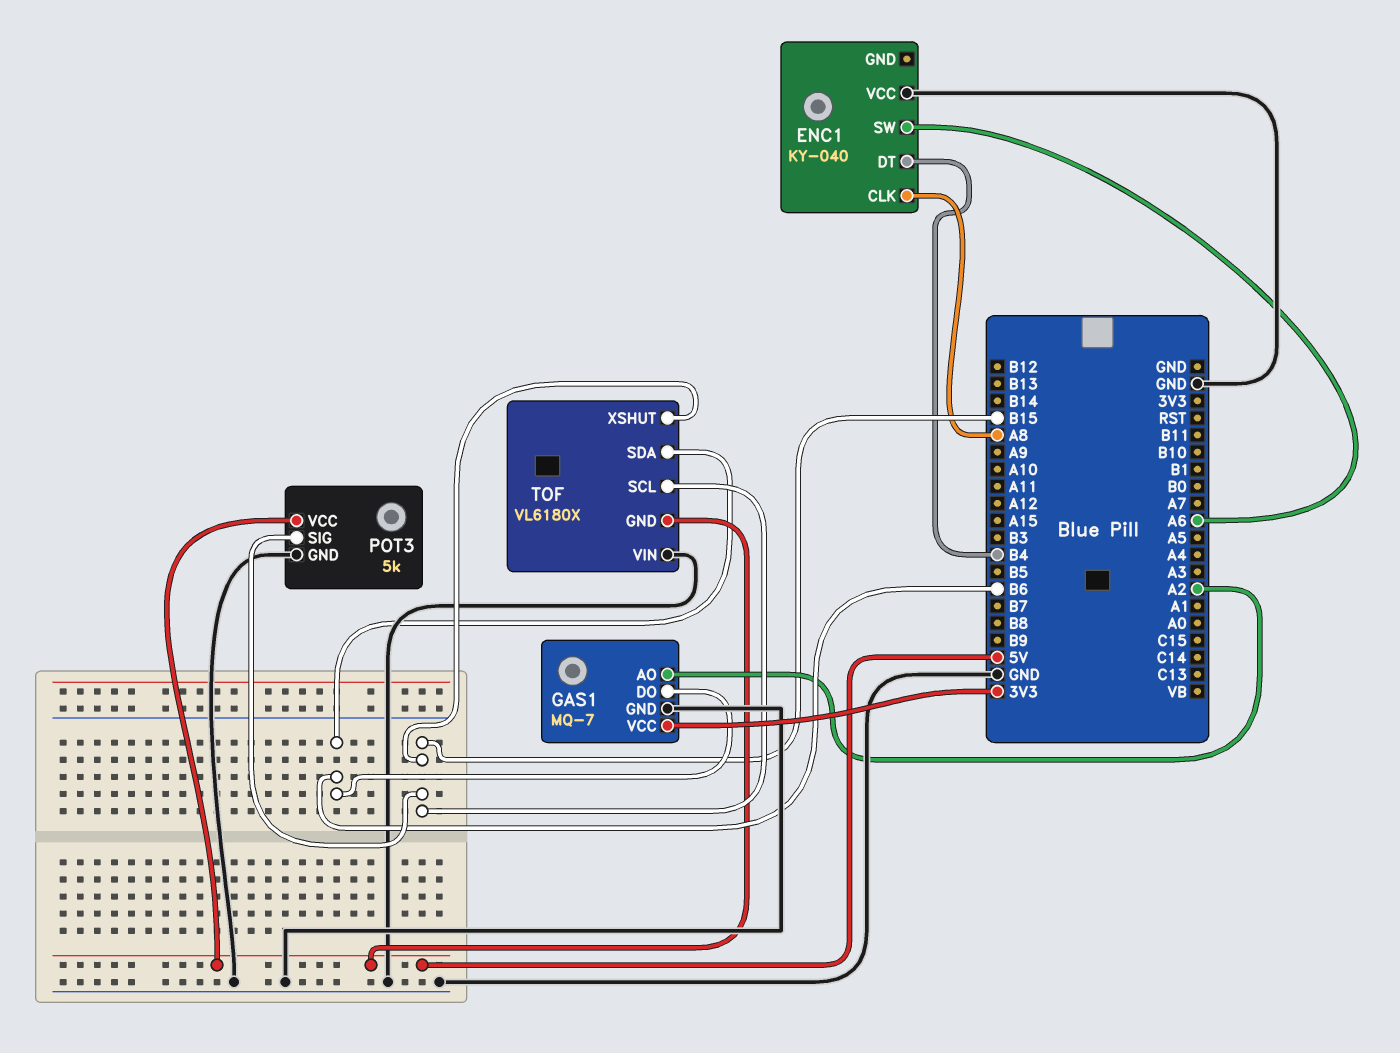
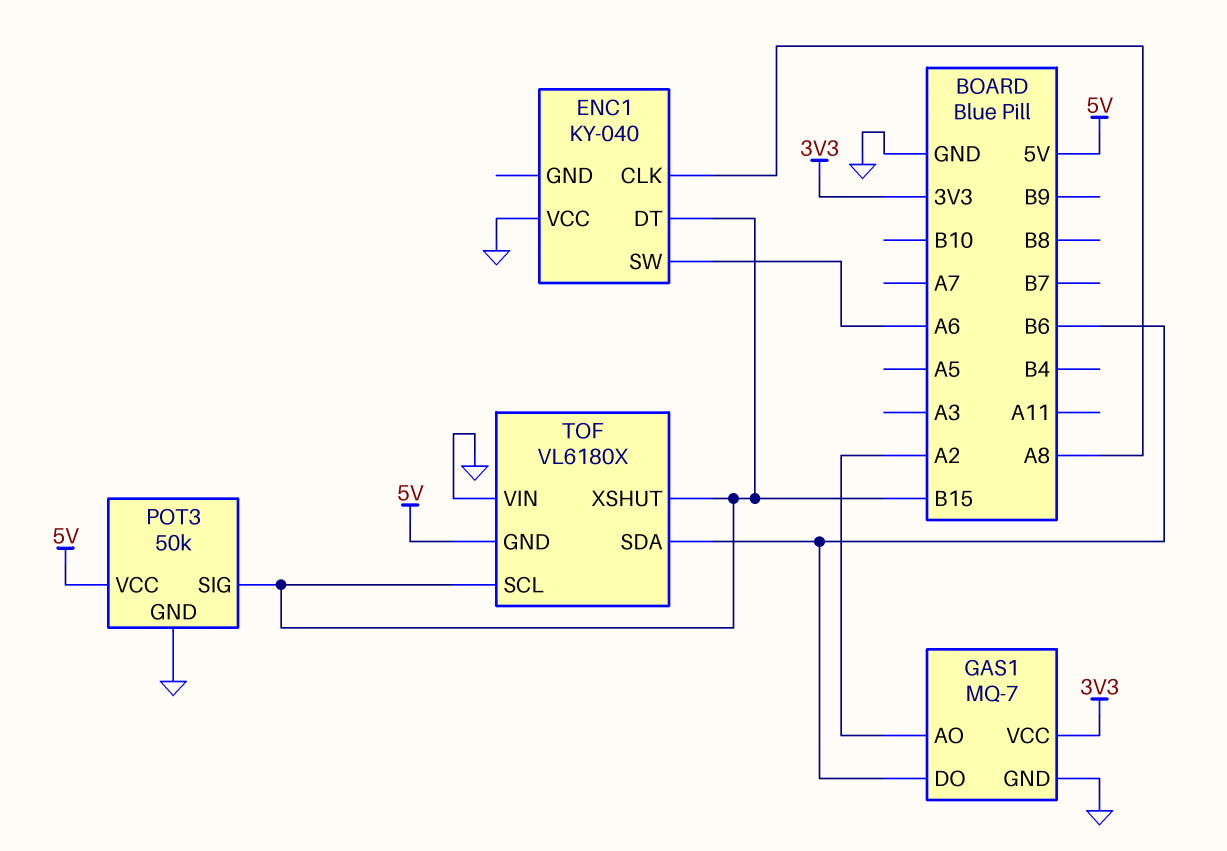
ENC1 pin DT: B4 -> B15
POT3: 5k -> 50k

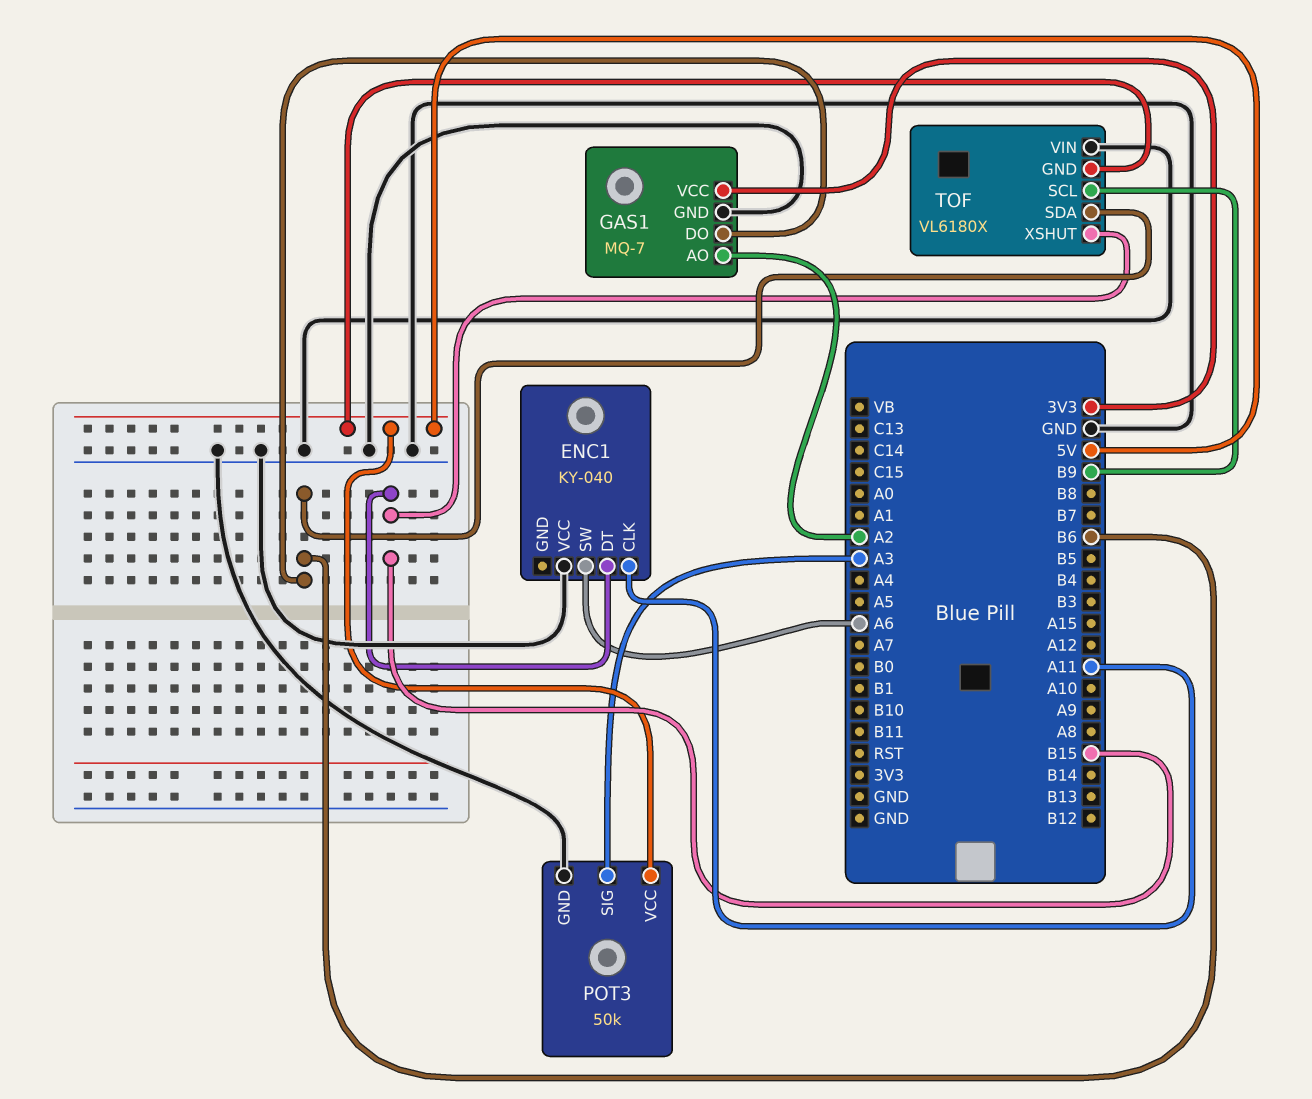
ENC1 pin CLK: A8 -> A11
POT3 pin SIG: B15 -> A3
TOF pin SCL: B15 -> B9

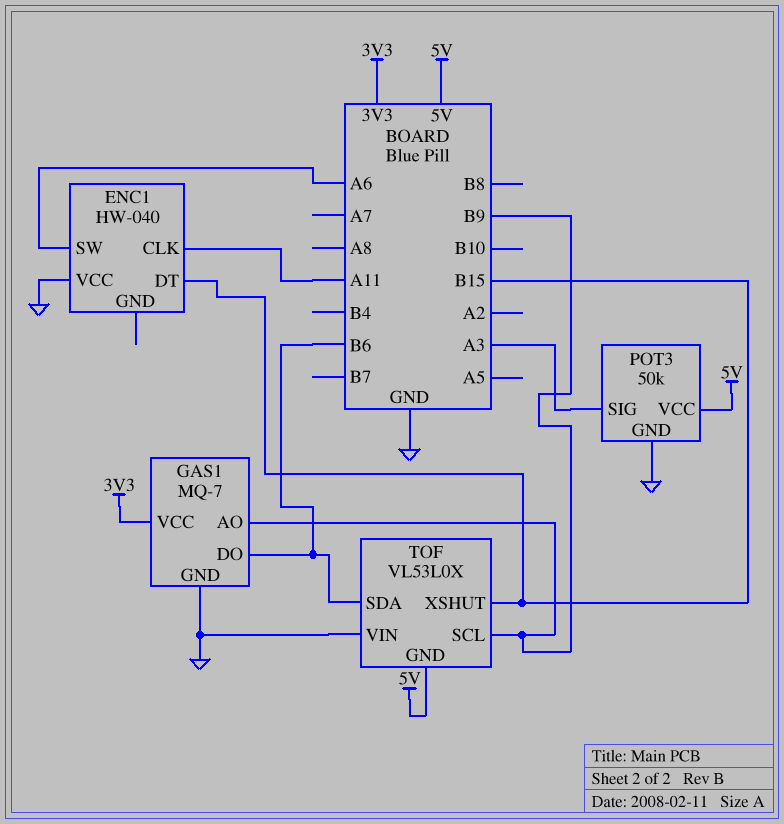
ENC1: KY-040 -> HW-040
GAS1 pin AO: A2 -> B9
TOF: VL6180X -> VL53L0X

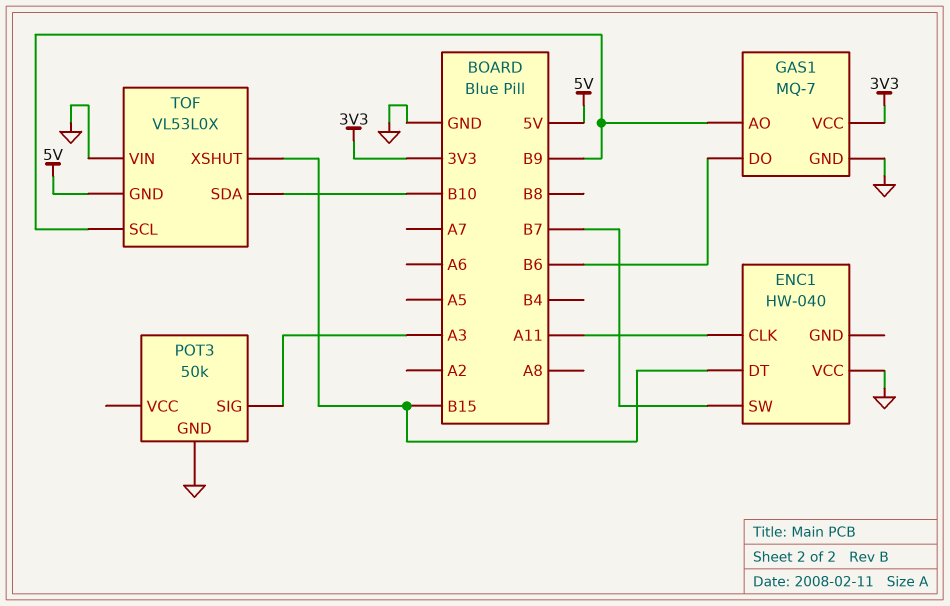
ENC1 pin SW: A6 -> B7
POT3 pin VCC: 5V -> none
TOF pin SDA: B6 -> B10

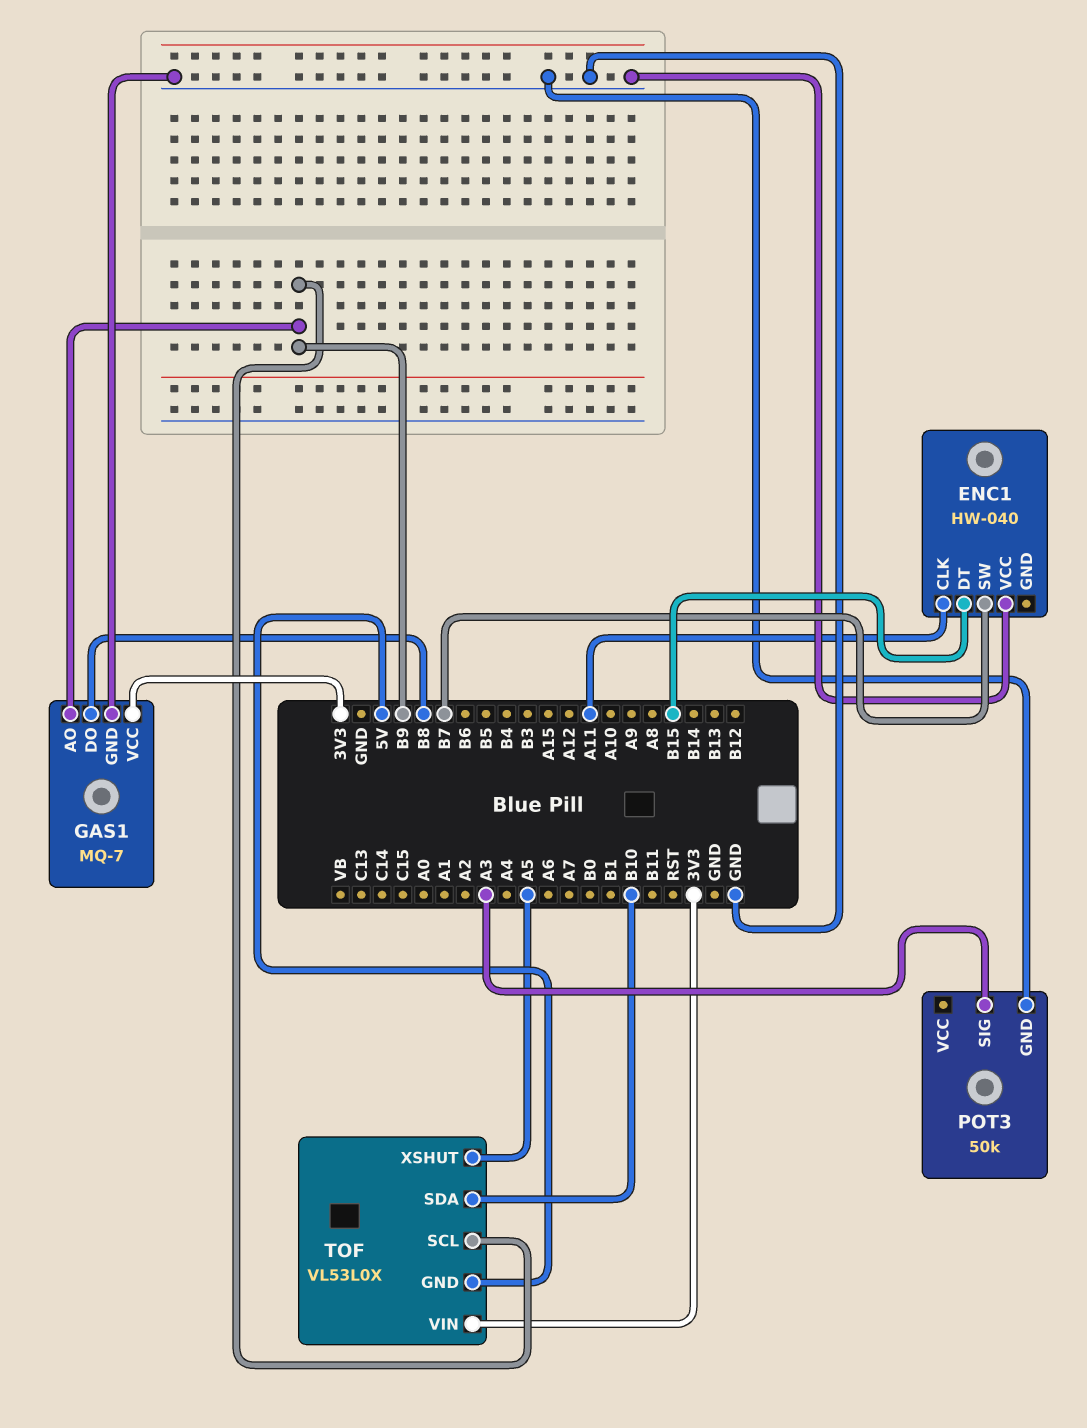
GAS1 pin DO: B6 -> B8
TOF pin VIN: GND -> 3V3
TOF pin XSHUT: B15 -> A5

